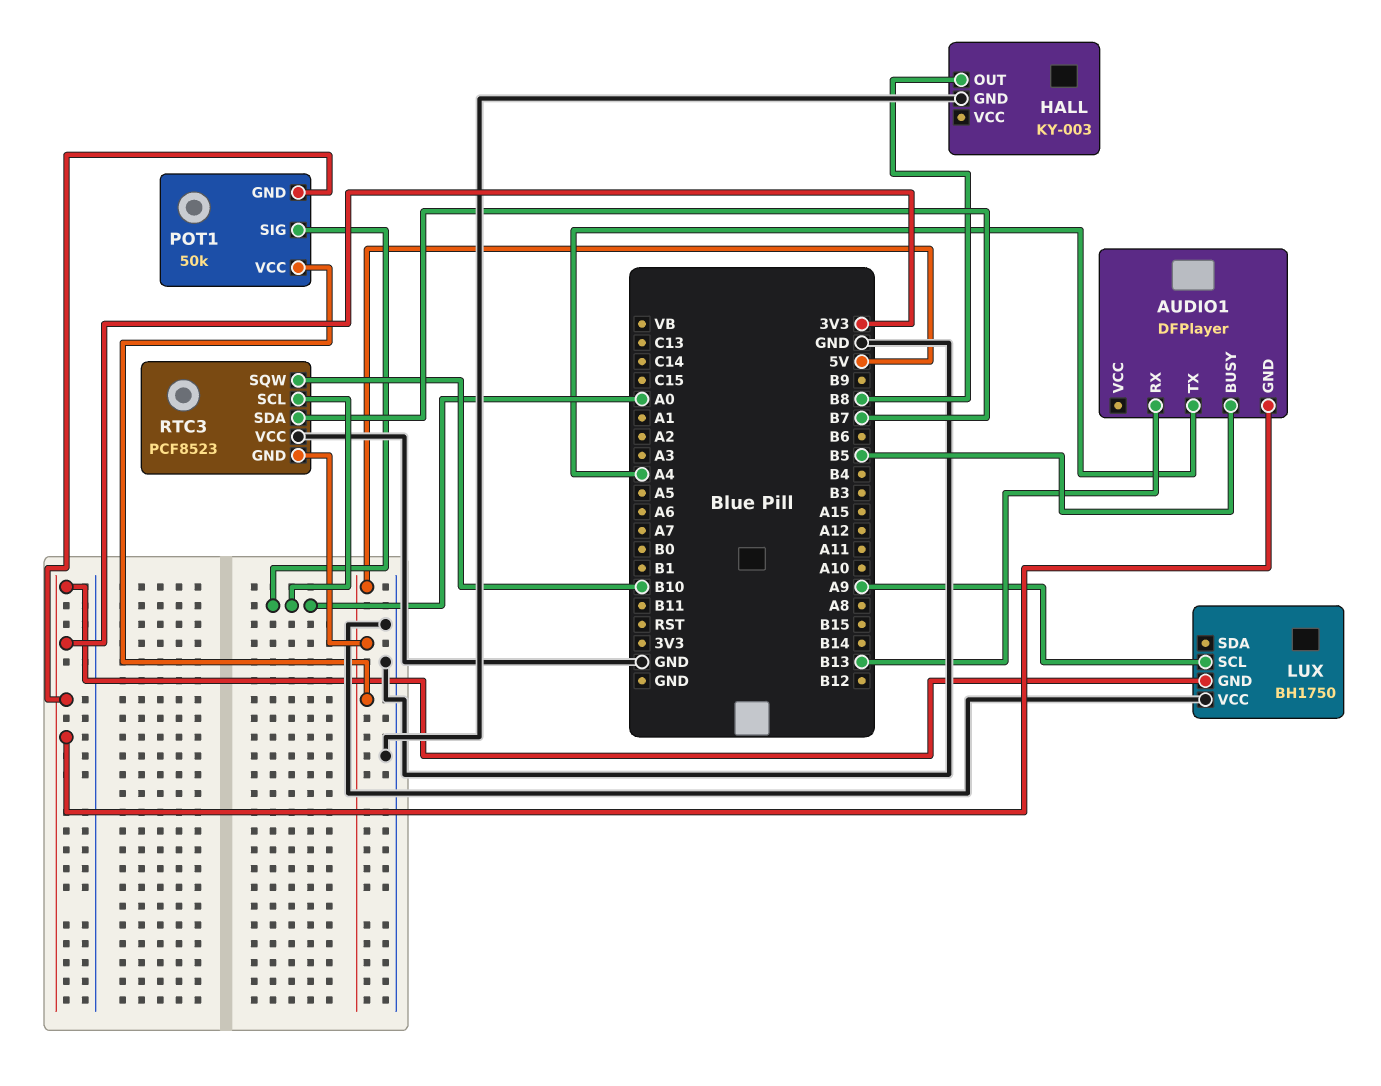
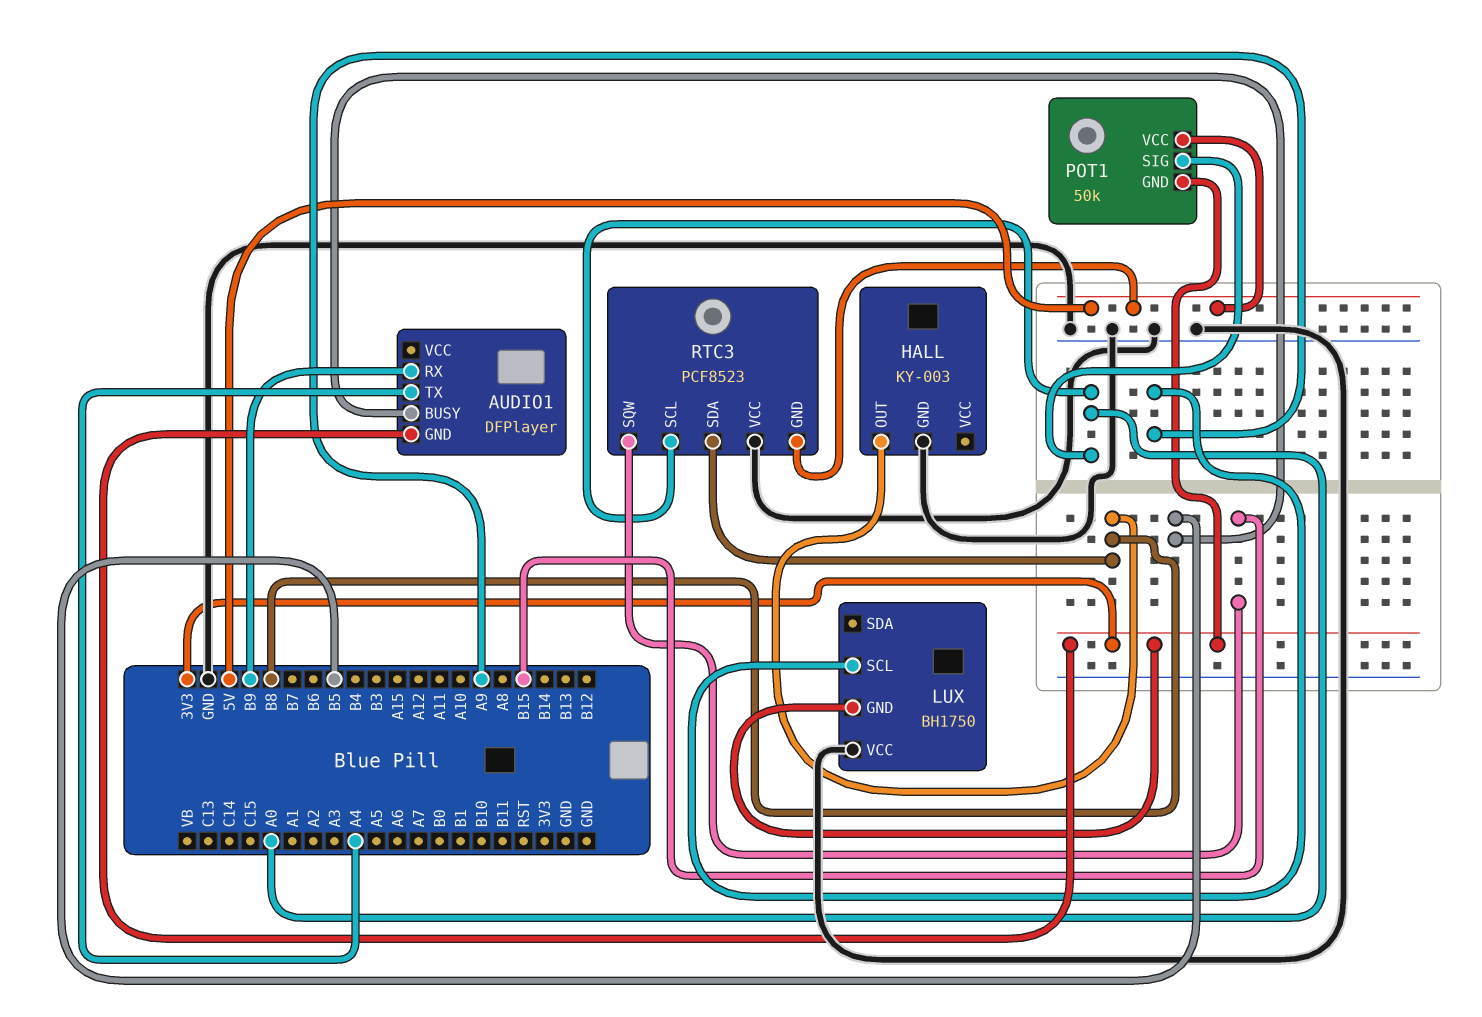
AUDIO1 pin RX: B13 -> B9
RTC3 pin SDA: B7 -> B8
RTC3 pin SQW: B10 -> B15

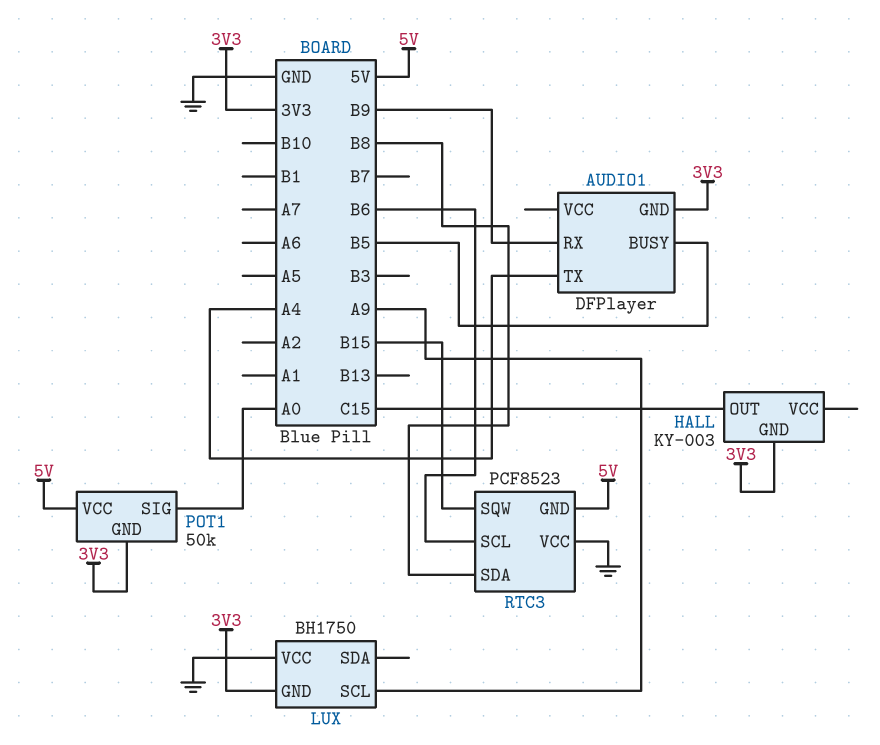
HALL pin GND: GND -> 3V3
HALL pin OUT: B8 -> C15
RTC3 pin SCL: A0 -> B6

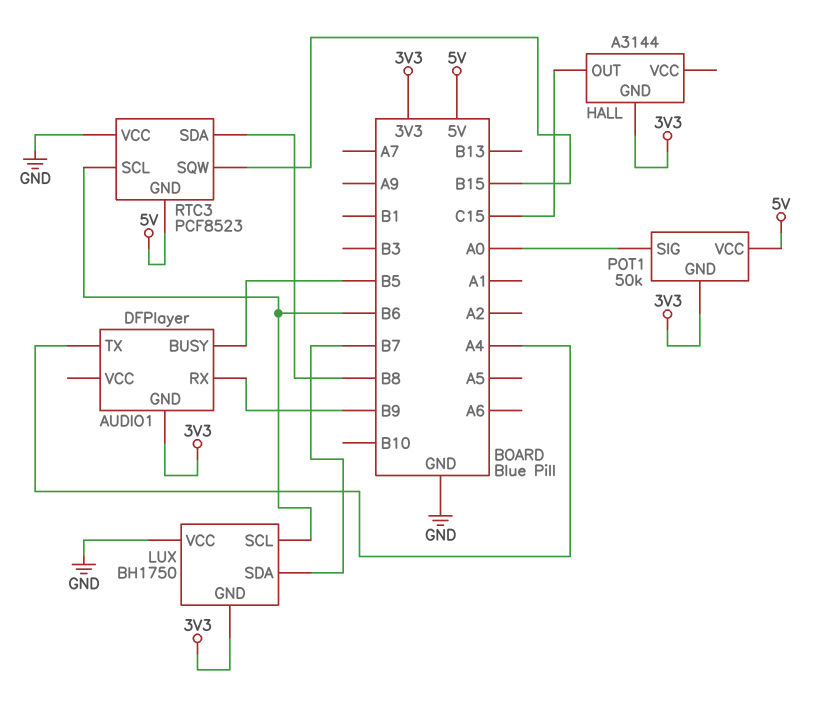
HALL: KY-003 -> A3144
LUX pin SCL: A9 -> B6
LUX pin SDA: none -> B7

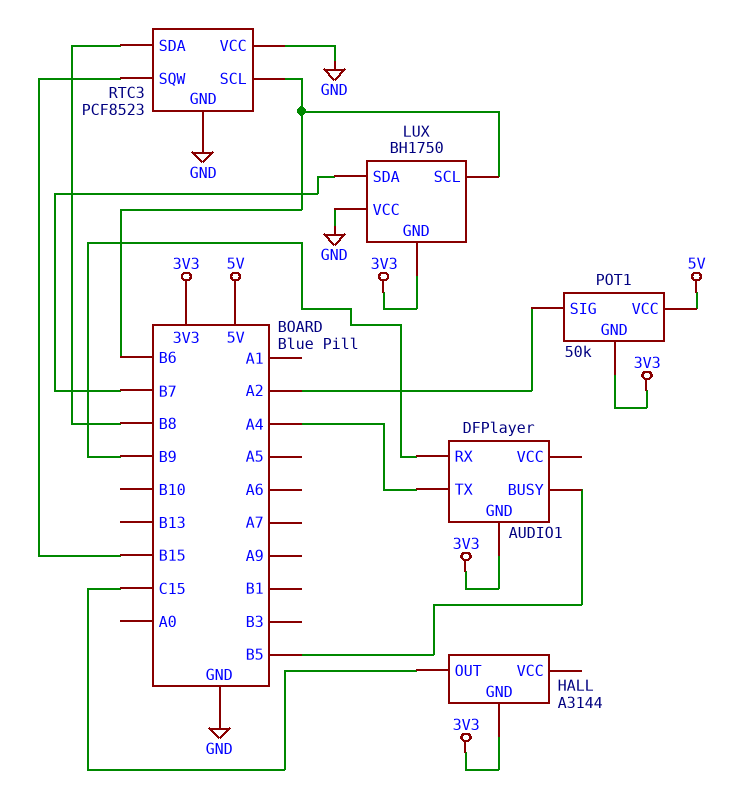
POT1 pin SIG: A0 -> A2
RTC3 pin GND: 5V -> GND

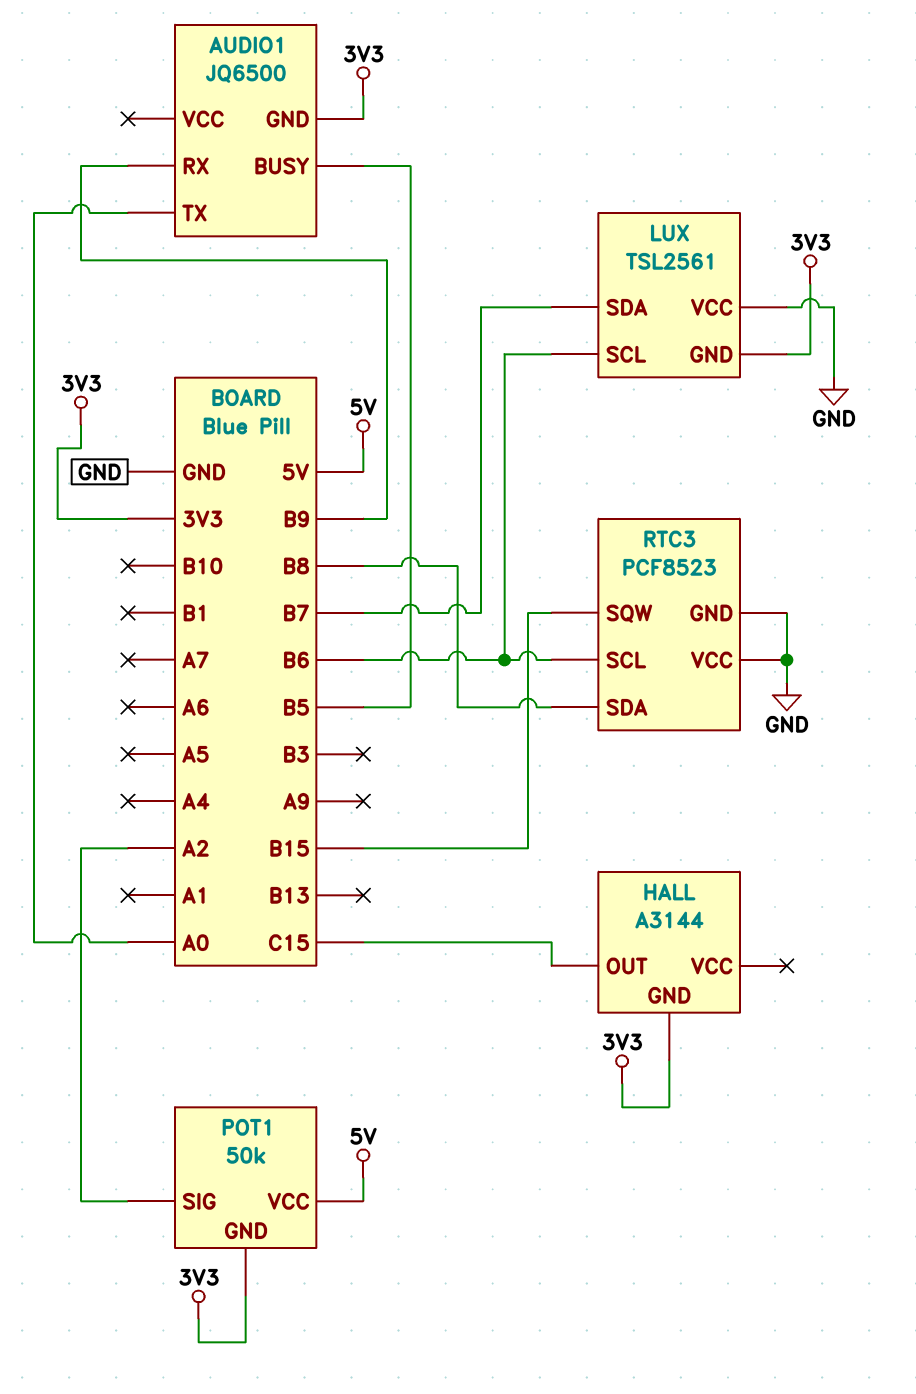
AUDIO1: DFPlayer -> JQ6500
AUDIO1 pin TX: A4 -> A0
LUX: BH1750 -> TSL2561

